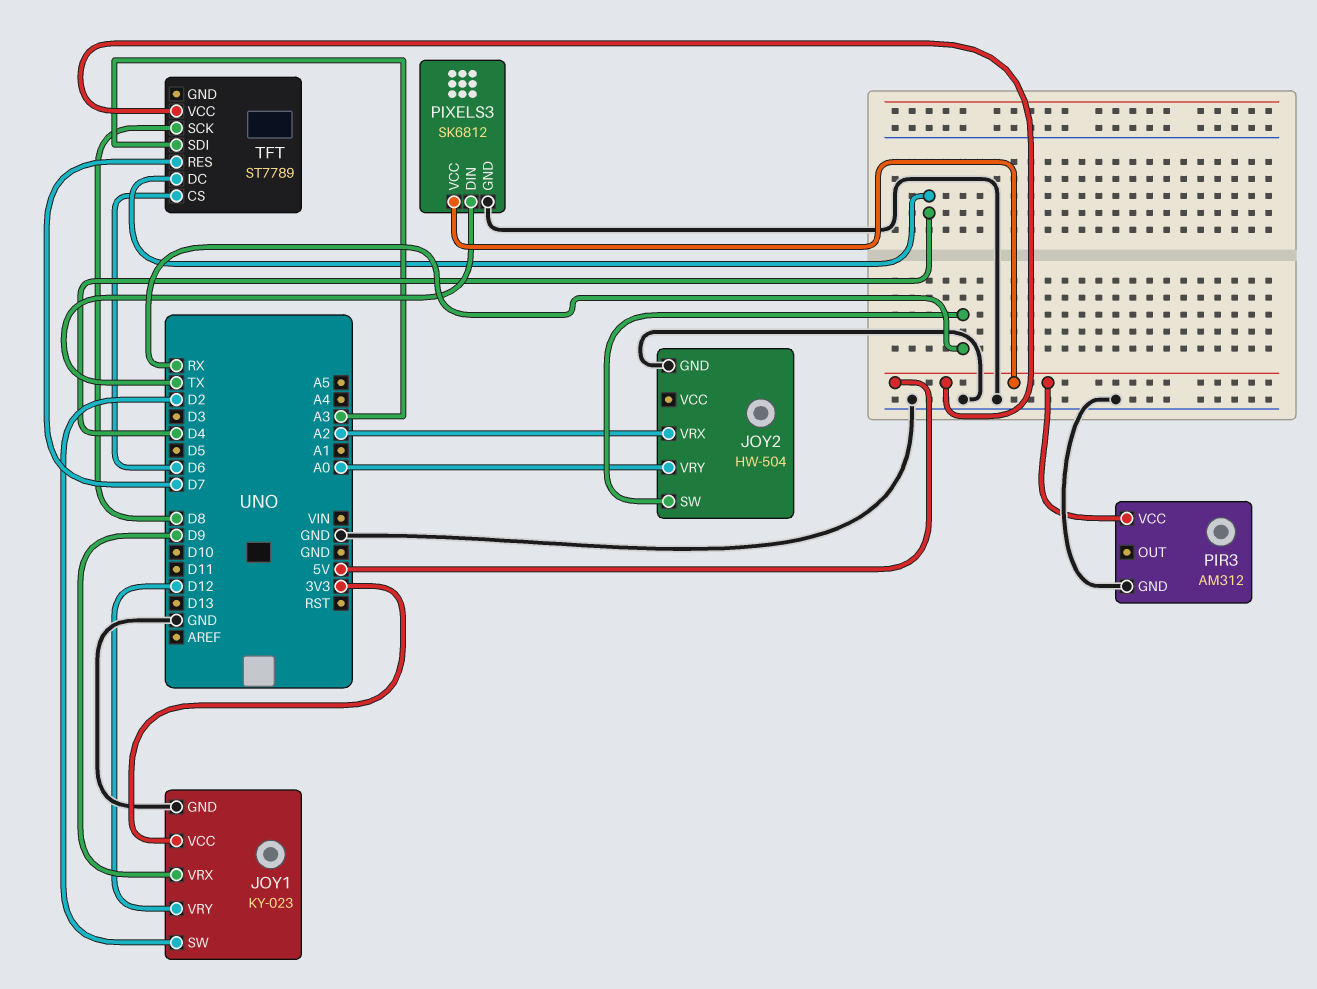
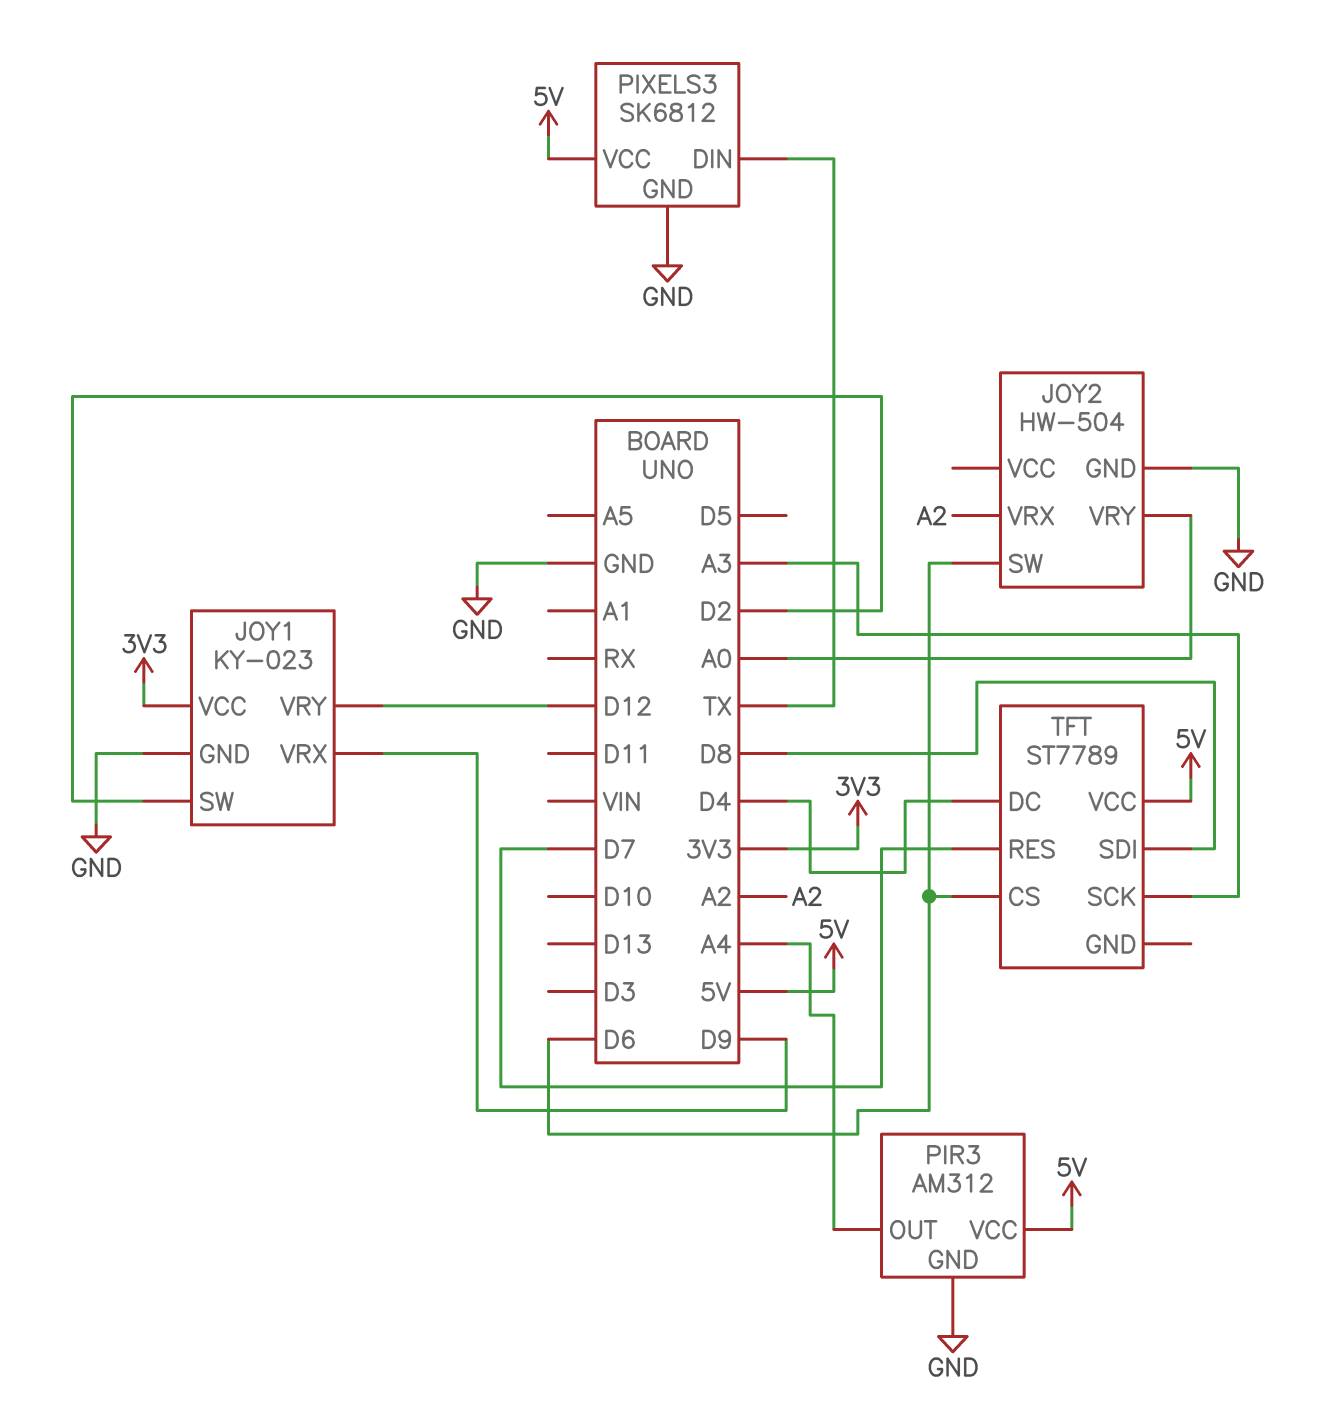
JOY2 pin SW: RX -> D6
PIR3 pin OUT: none -> A4
TFT pin SCK: D8 -> A3
TFT pin SDI: A3 -> D8

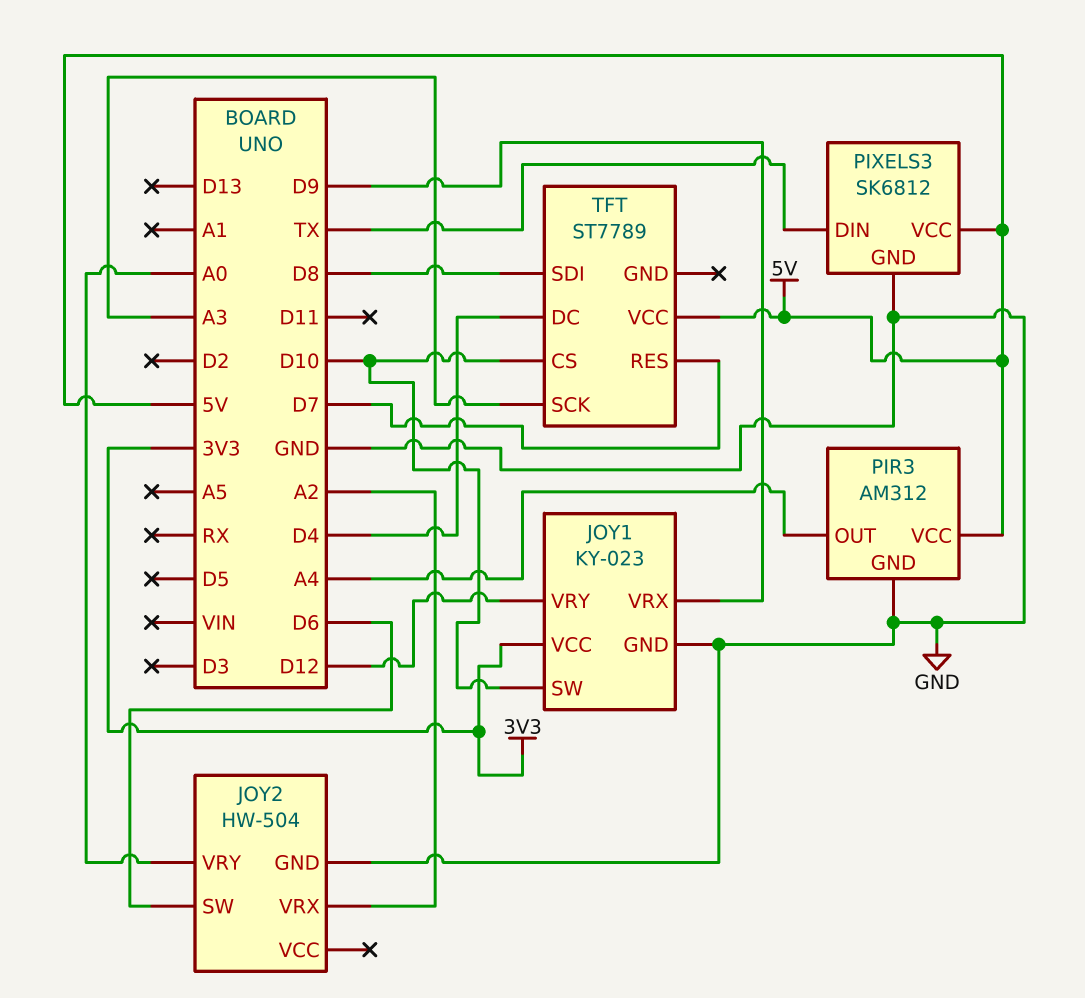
JOY1 pin SW: D2 -> D10
TFT pin CS: D6 -> D10

